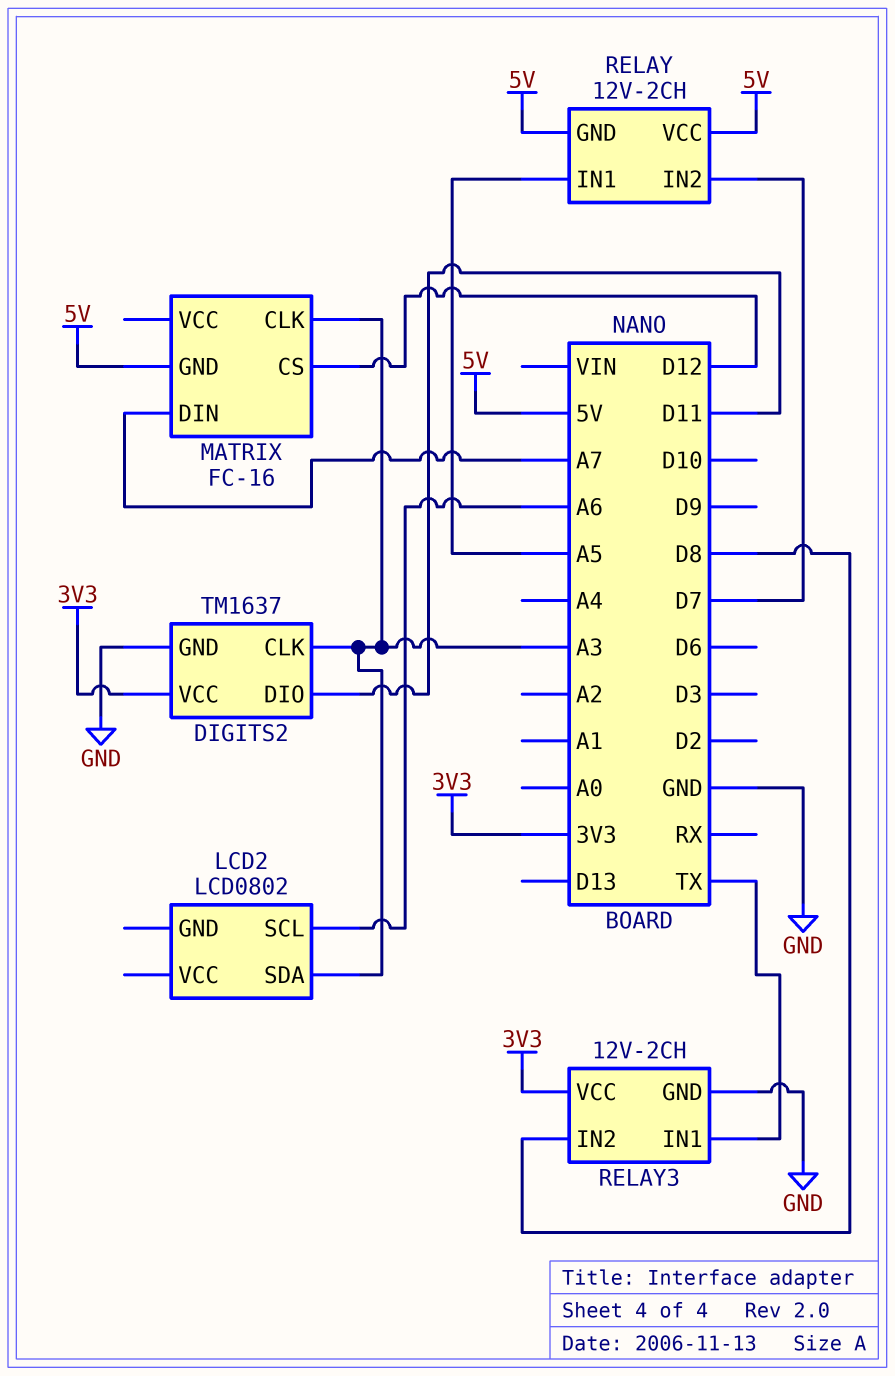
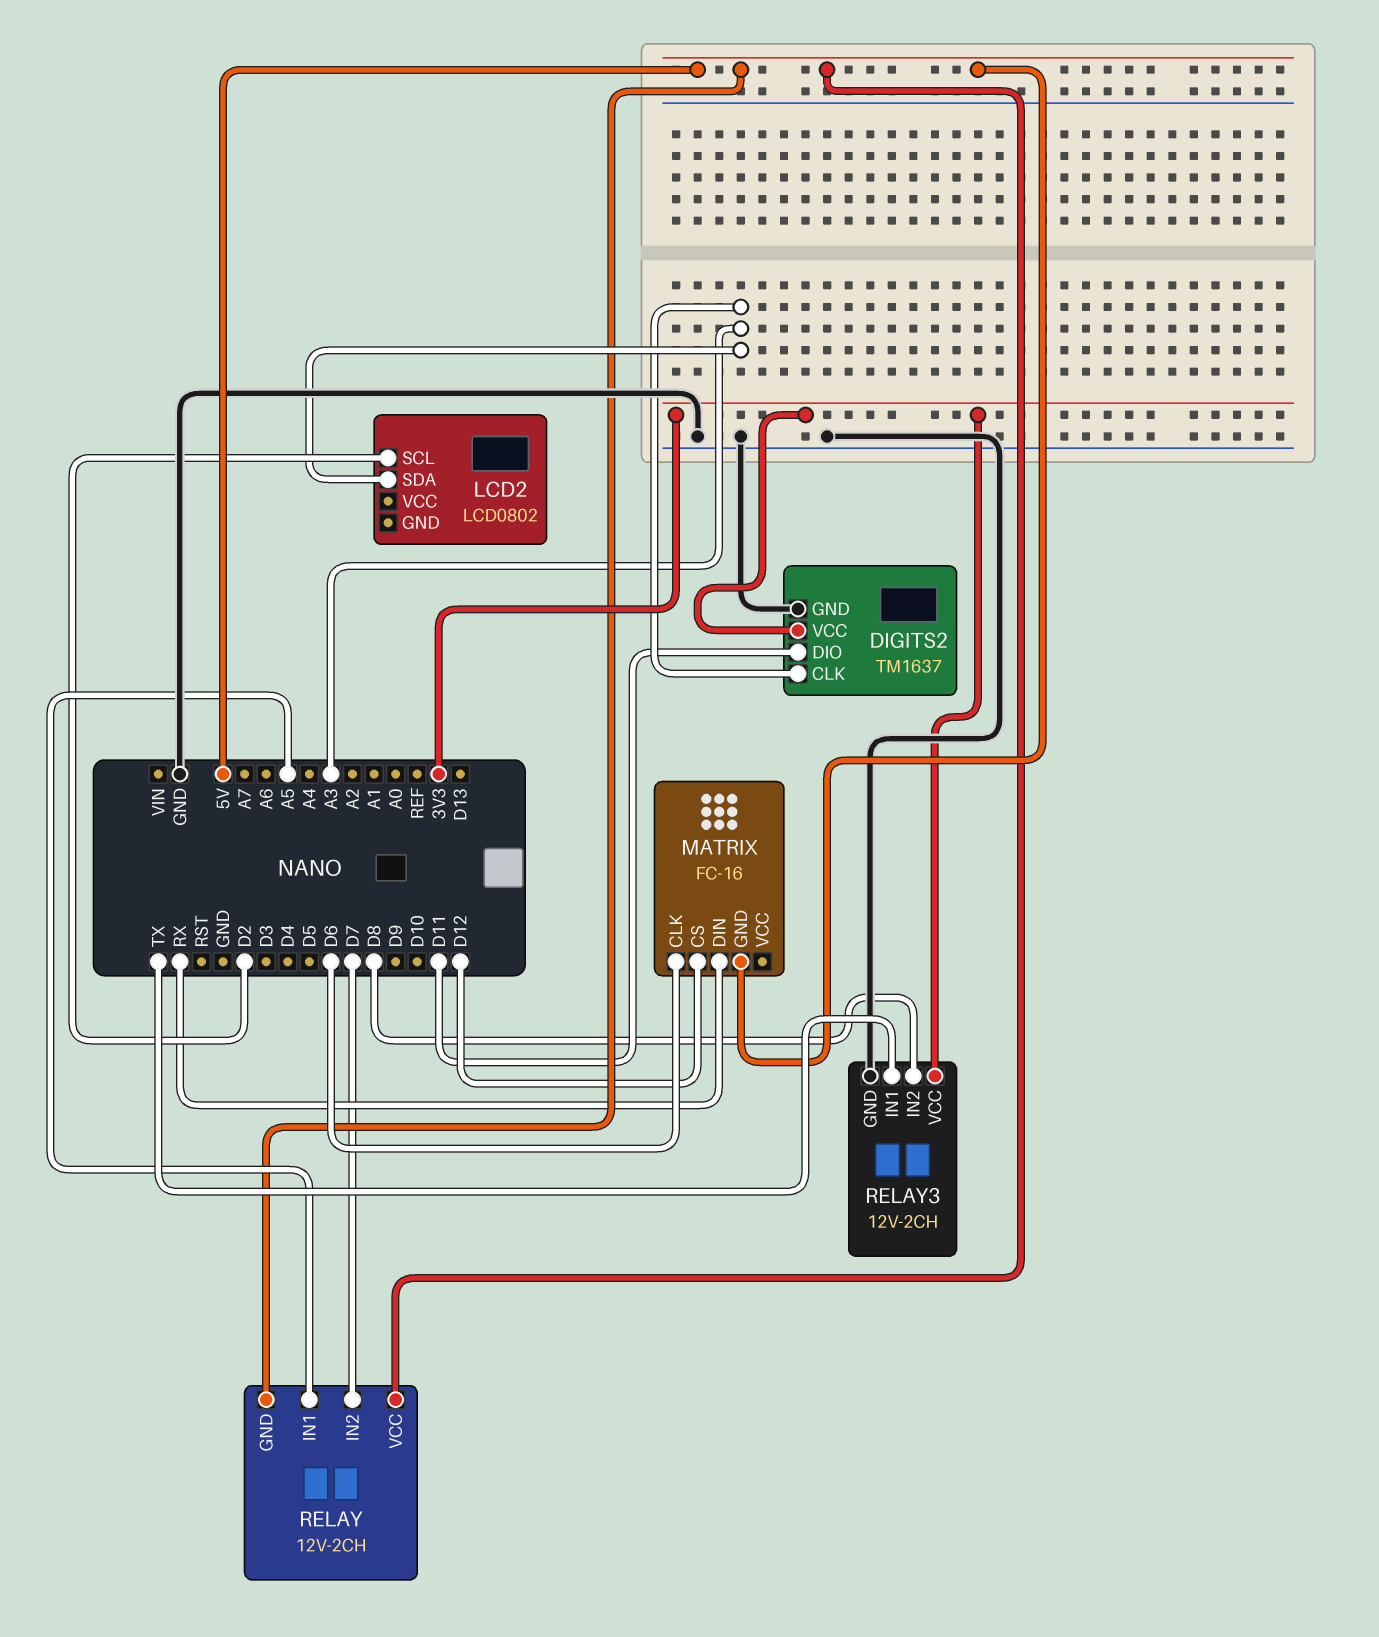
LCD2 pin SCL: A6 -> D2
MATRIX pin CLK: A3 -> D6
MATRIX pin DIN: A7 -> RX

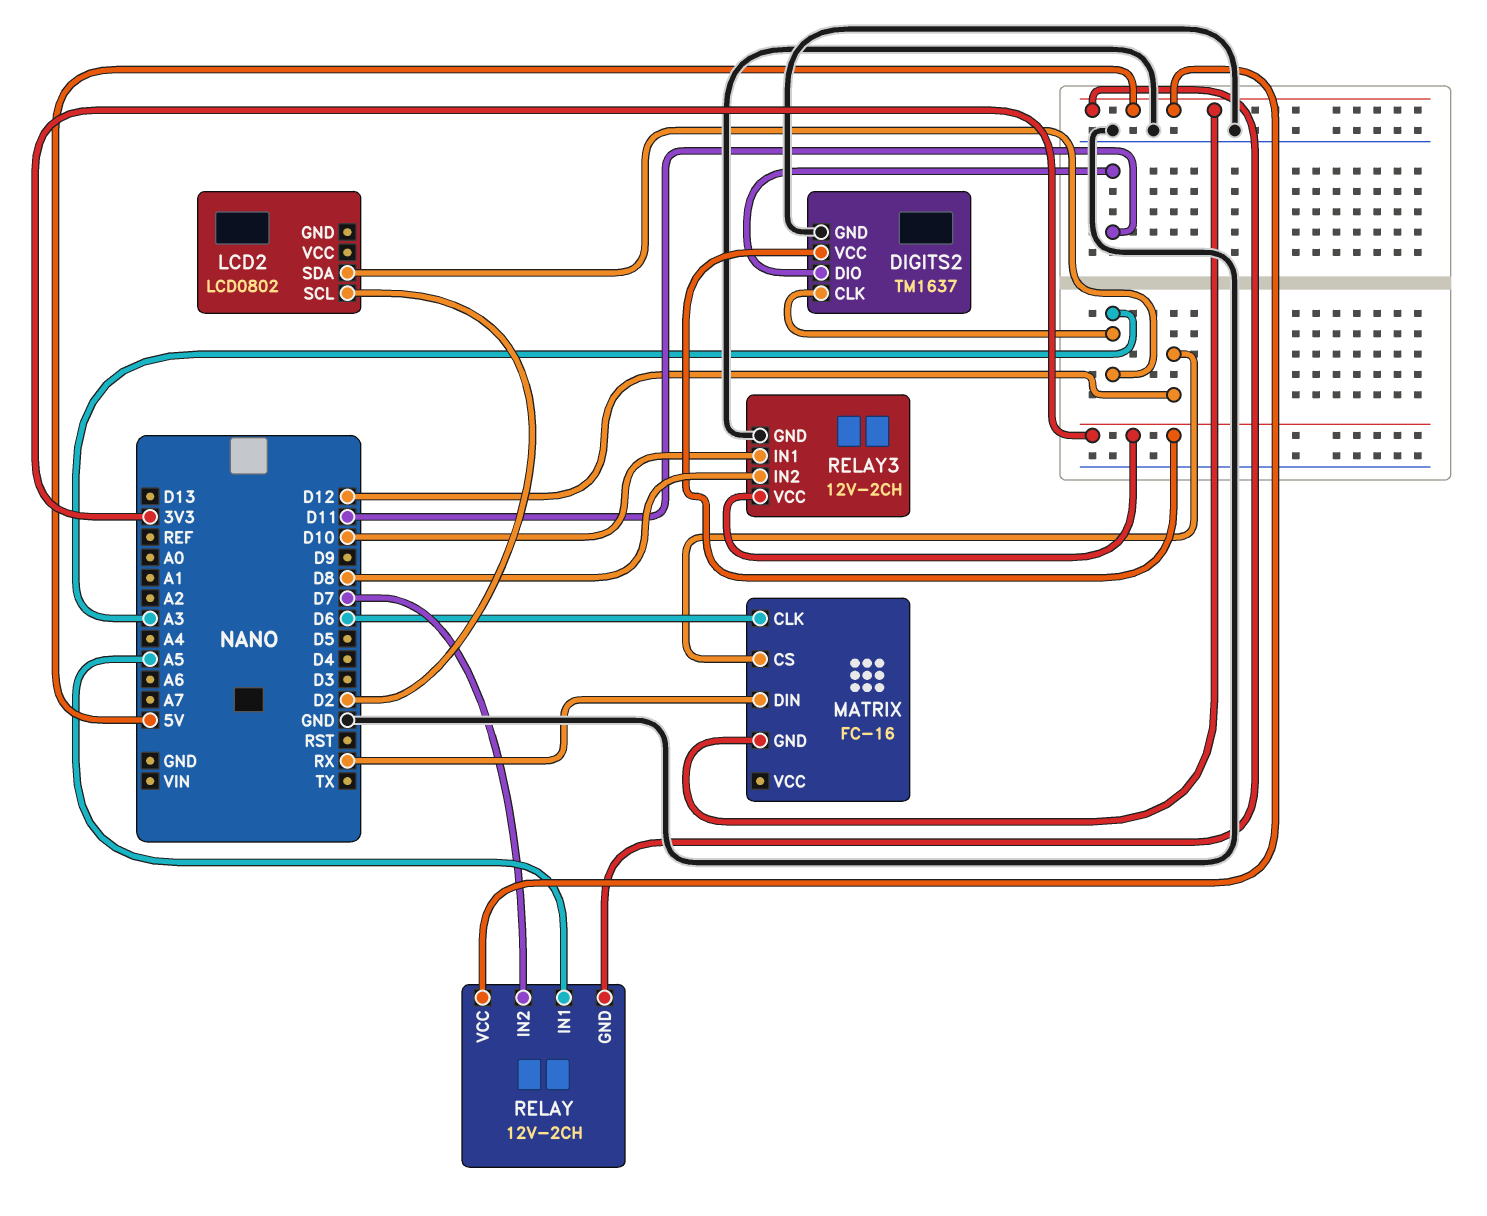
RELAY3 pin IN1: TX -> D10

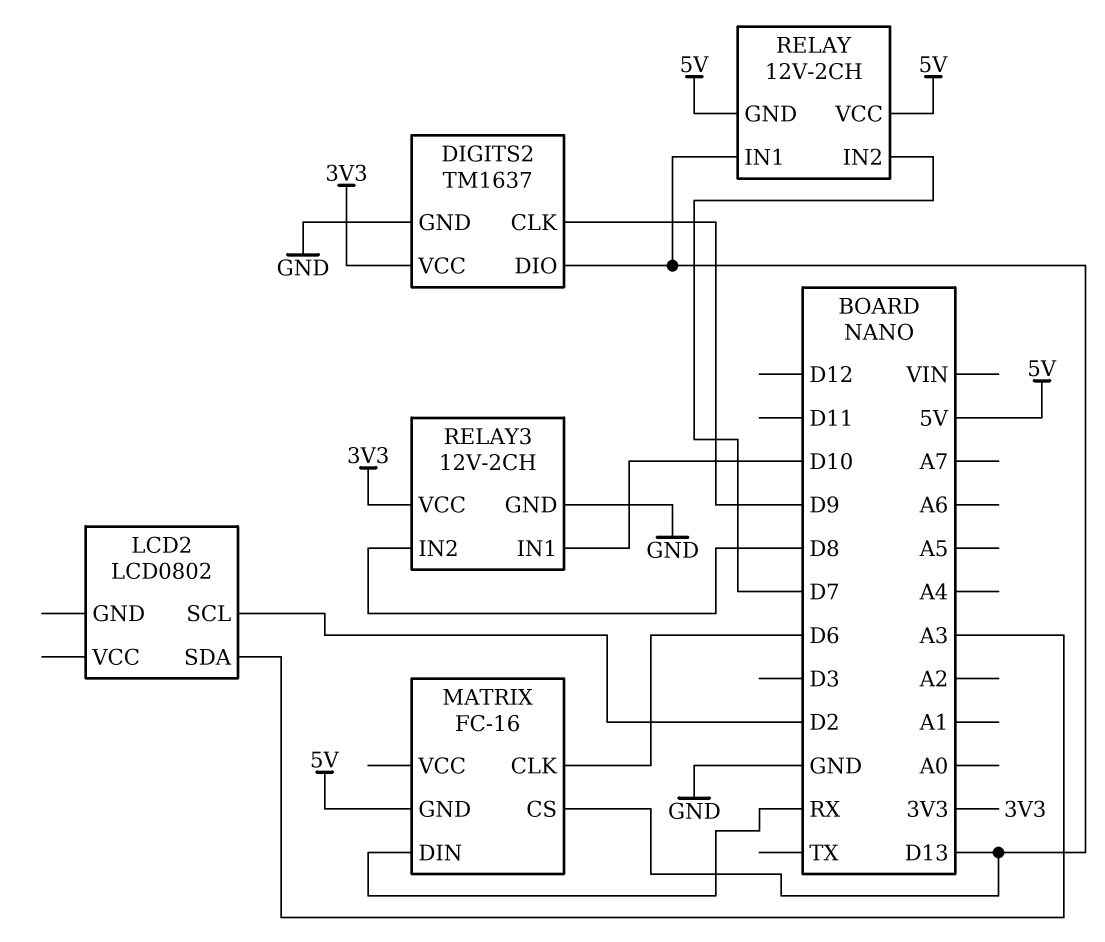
DIGITS2 pin CLK: A3 -> D9
DIGITS2 pin DIO: D11 -> D13
MATRIX pin CS: D12 -> D13
RELAY pin IN1: A5 -> D13

